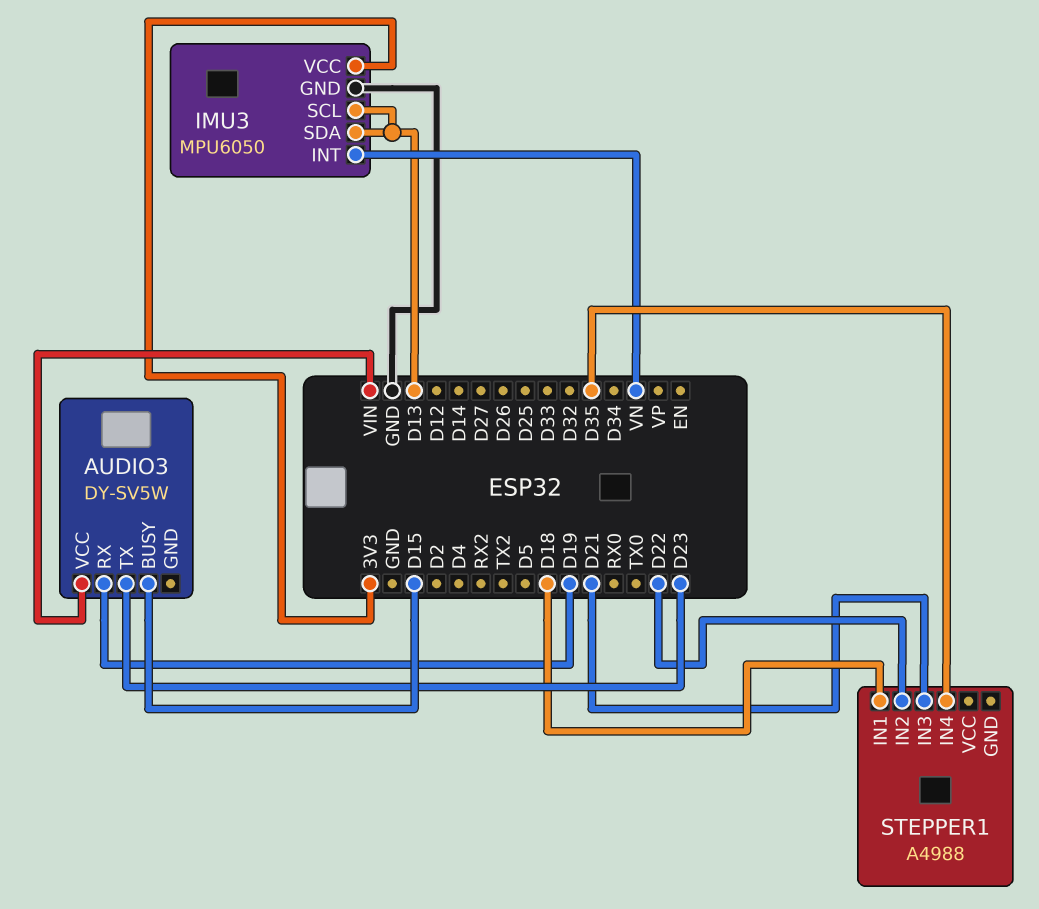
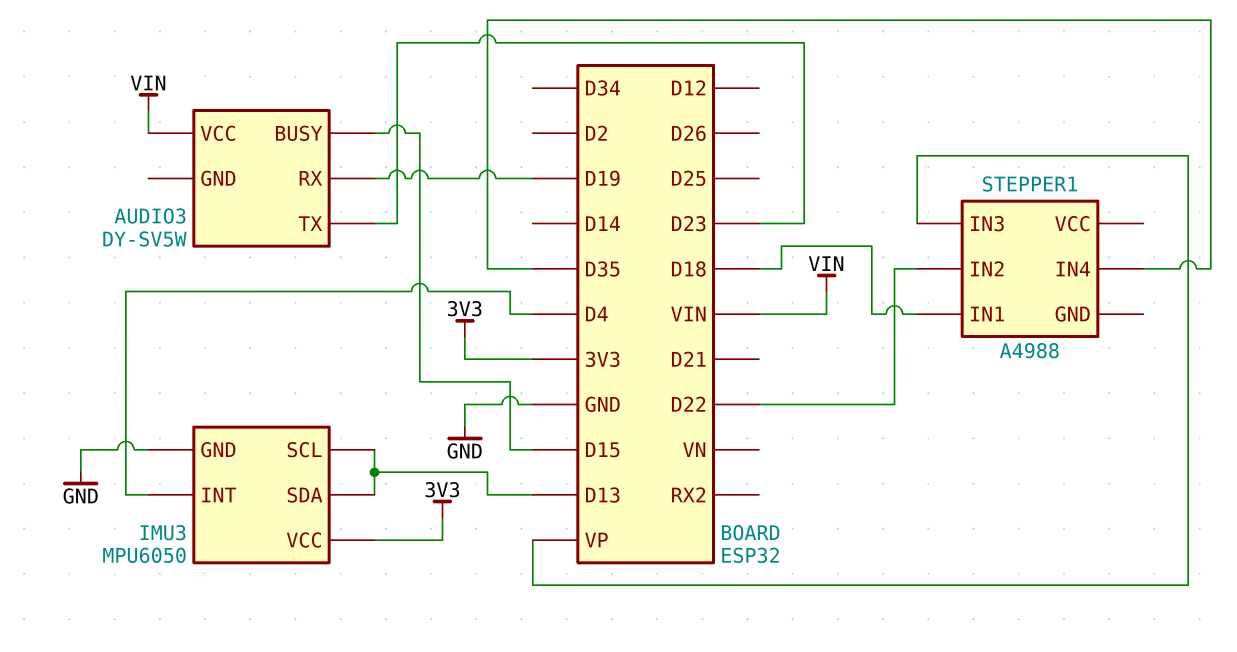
IMU3 pin INT: VN -> D4
STEPPER1 pin IN3: D21 -> VP

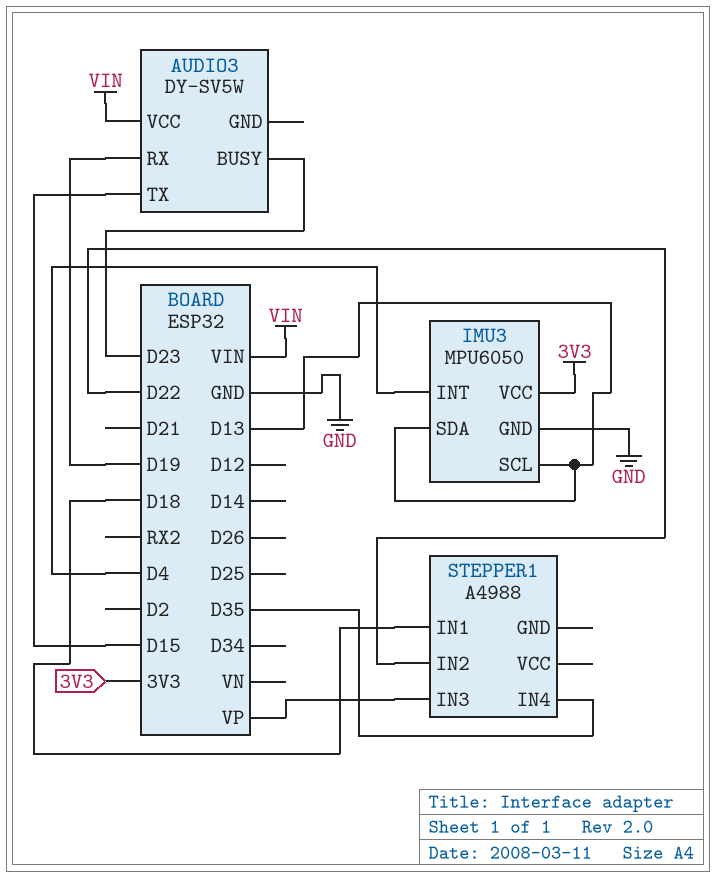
AUDIO3 pin BUSY: D15 -> D23
AUDIO3 pin TX: D23 -> D15

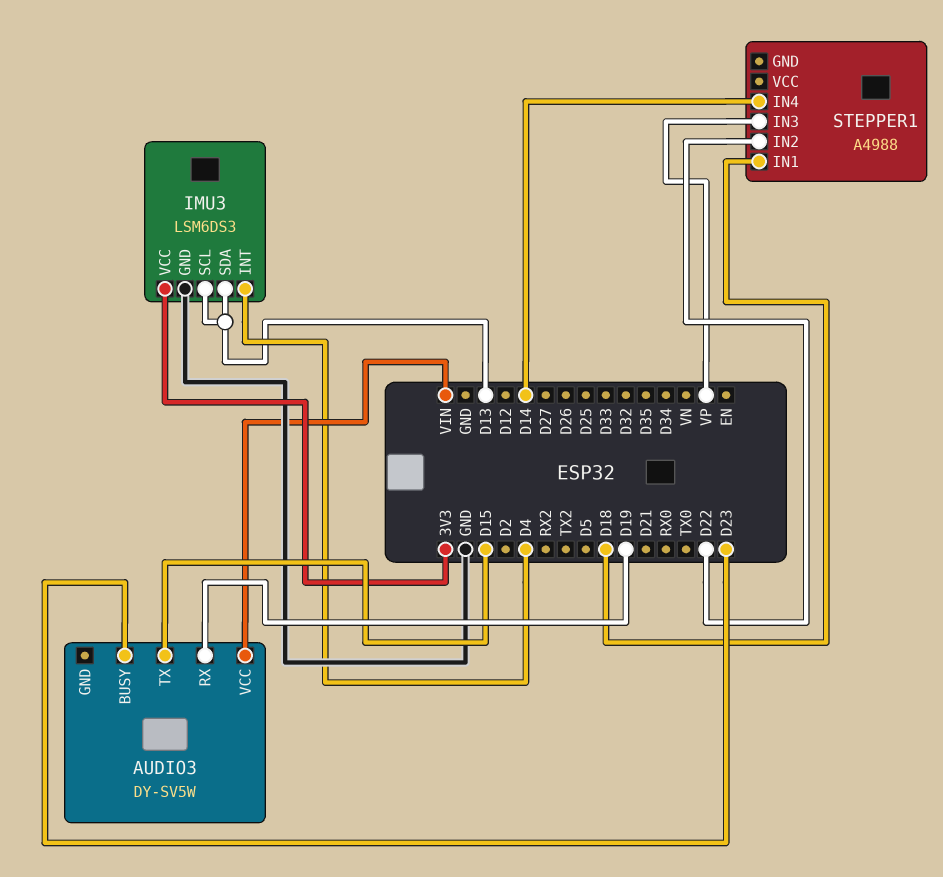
IMU3: MPU6050 -> LSM6DS3
STEPPER1 pin IN4: D35 -> D14

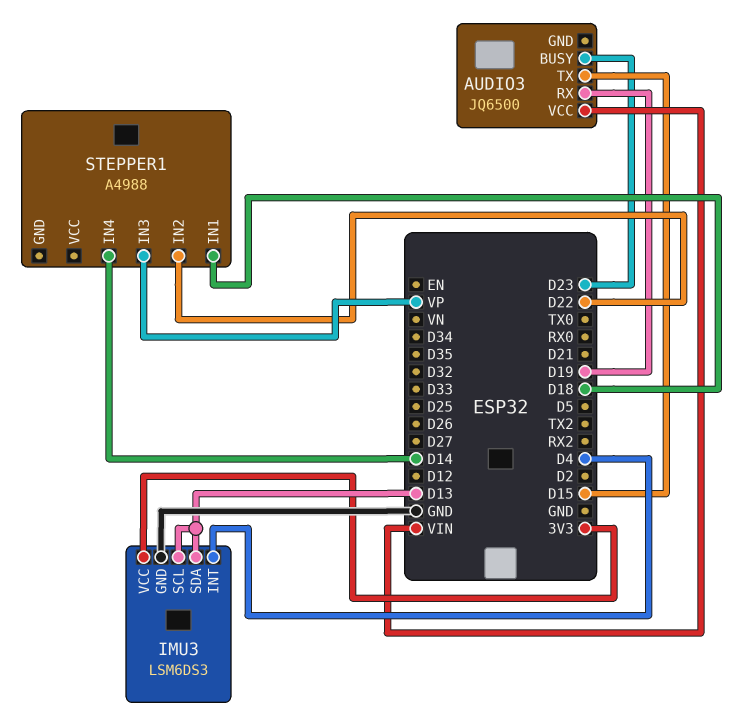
AUDIO3: DY-SV5W -> JQ6500

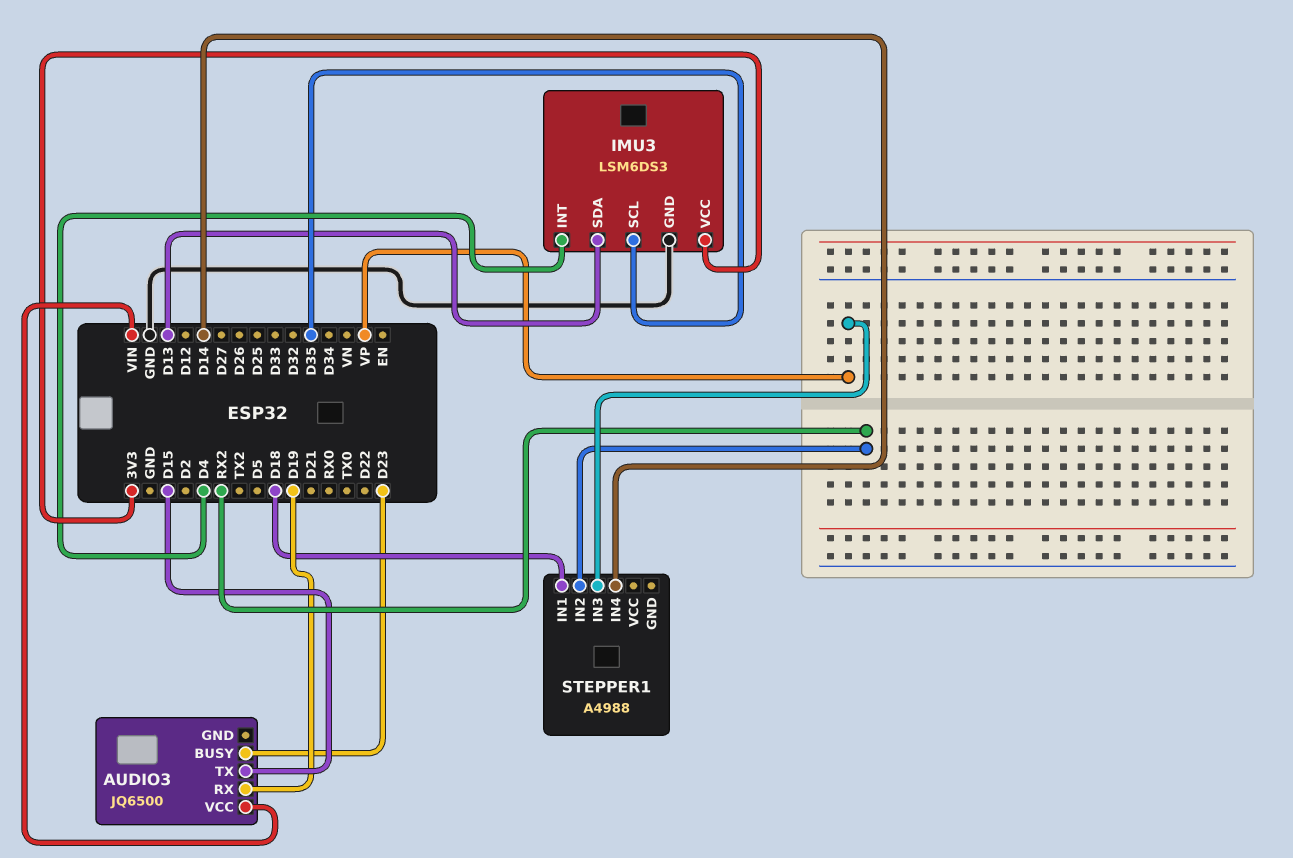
IMU3 pin SCL: D13 -> D35
STEPPER1 pin IN2: D22 -> RX2

